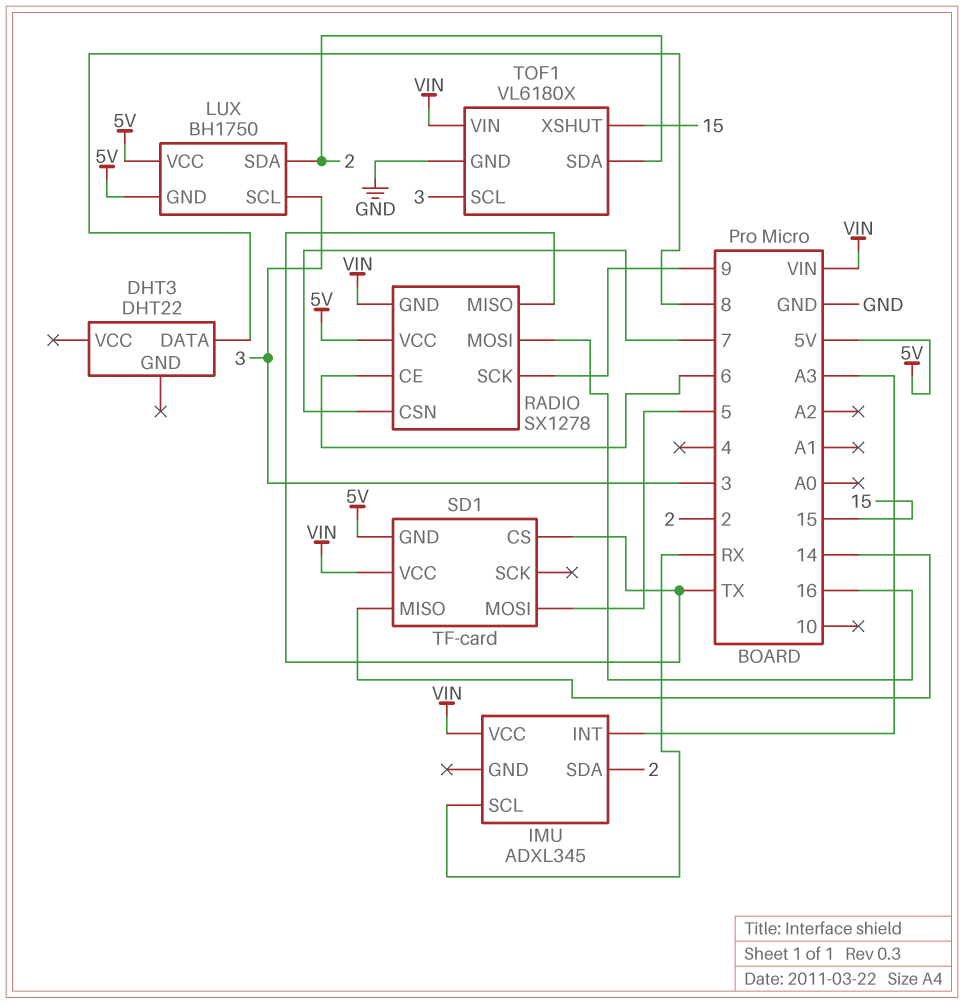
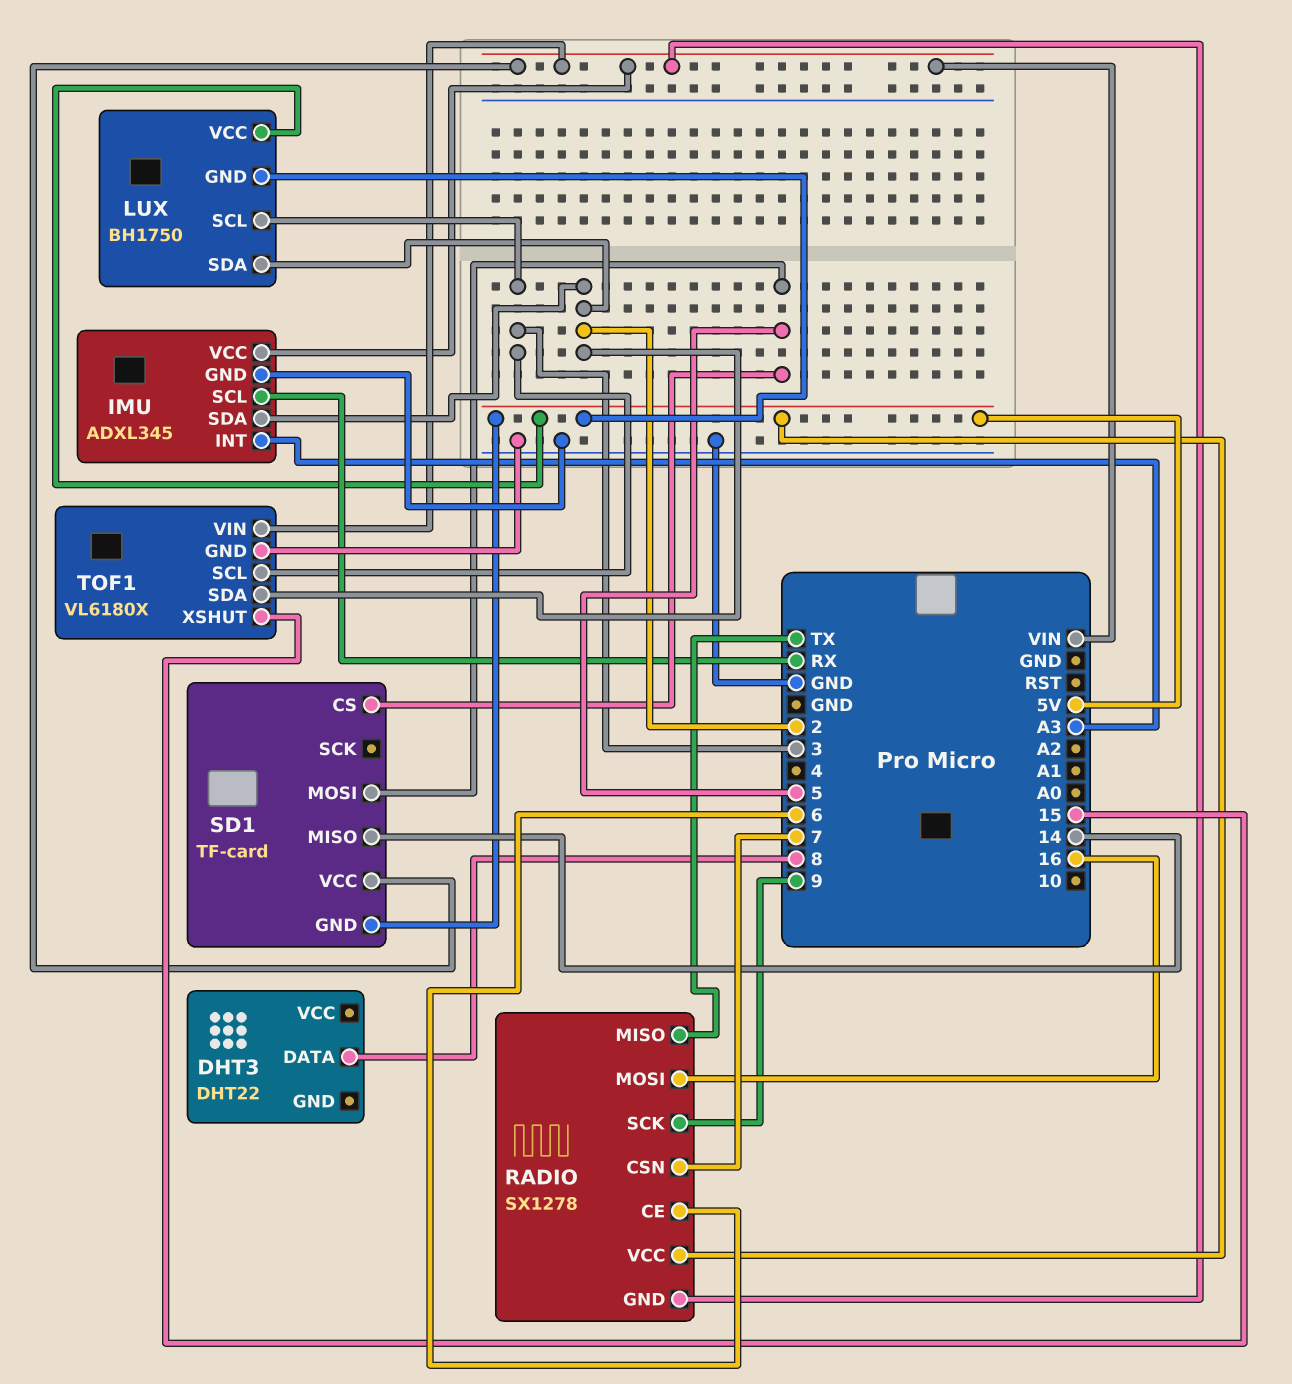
IMU pin GND: none -> GND
SD1 pin CS: TX -> 5

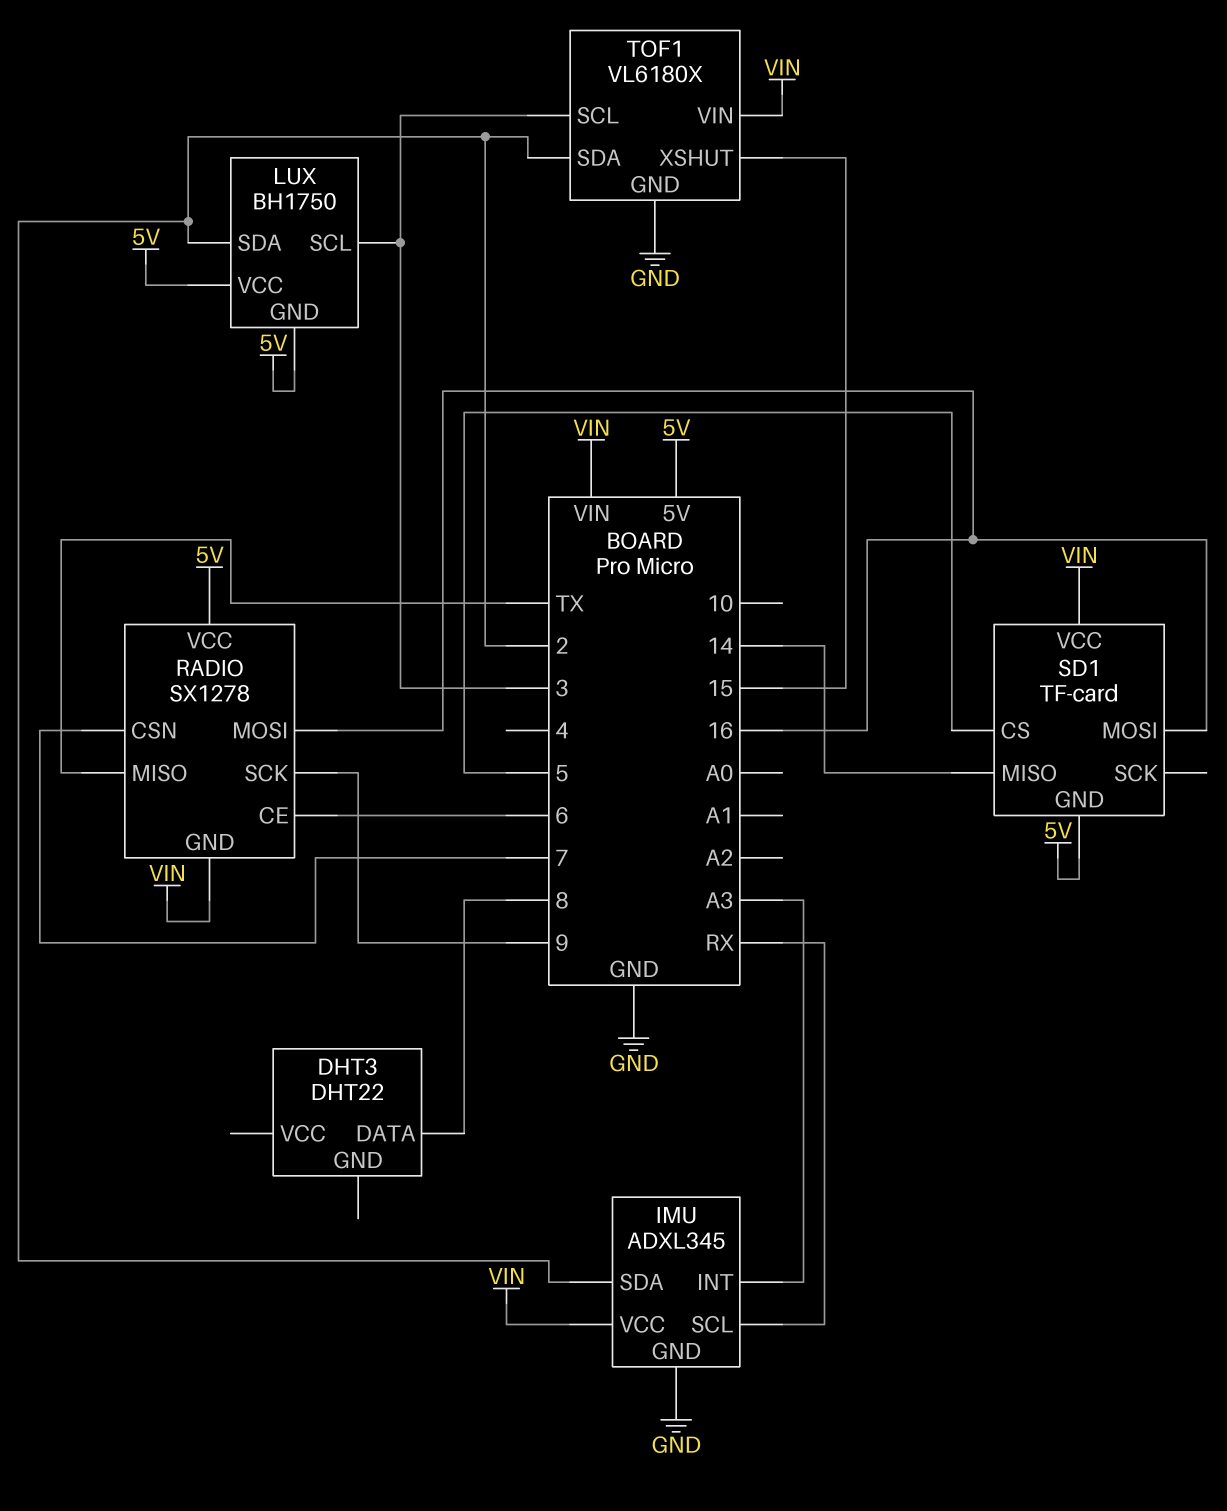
SD1 pin MOSI: 5 -> 16

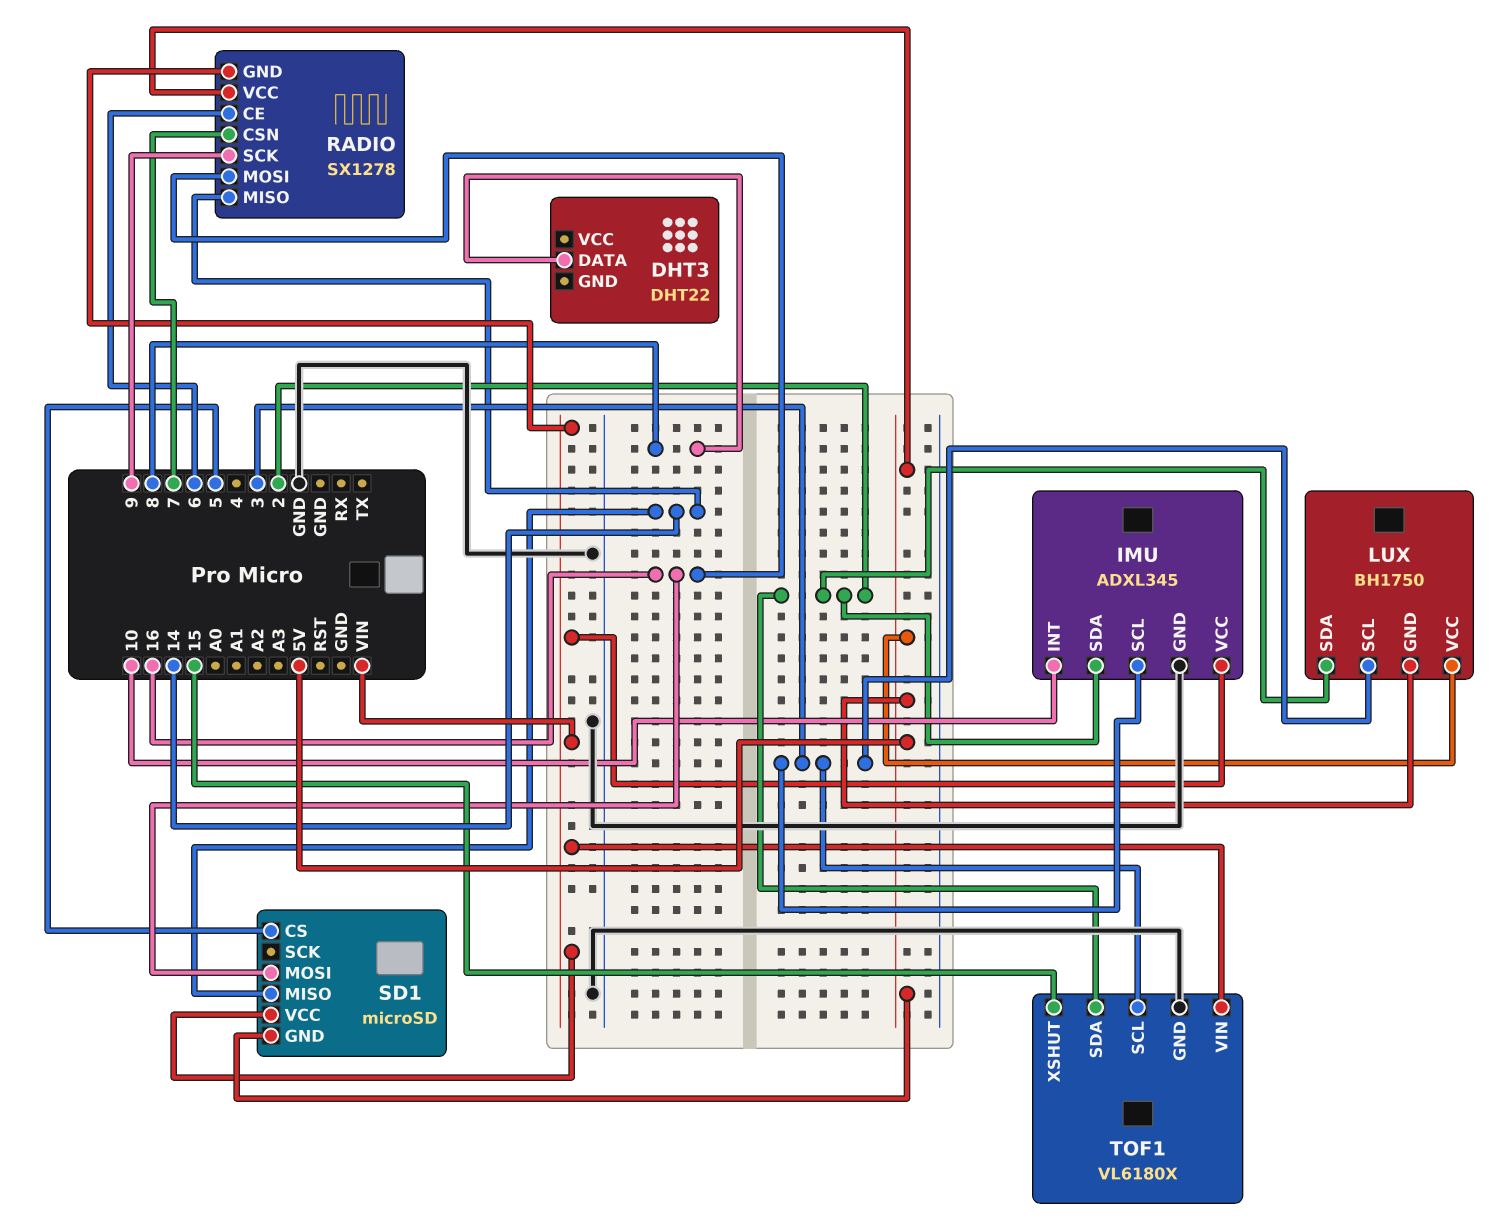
IMU pin INT: A3 -> 10
IMU pin SCL: RX -> 3
RADIO pin MISO: TX -> 14
SD1: TF-card -> microSD

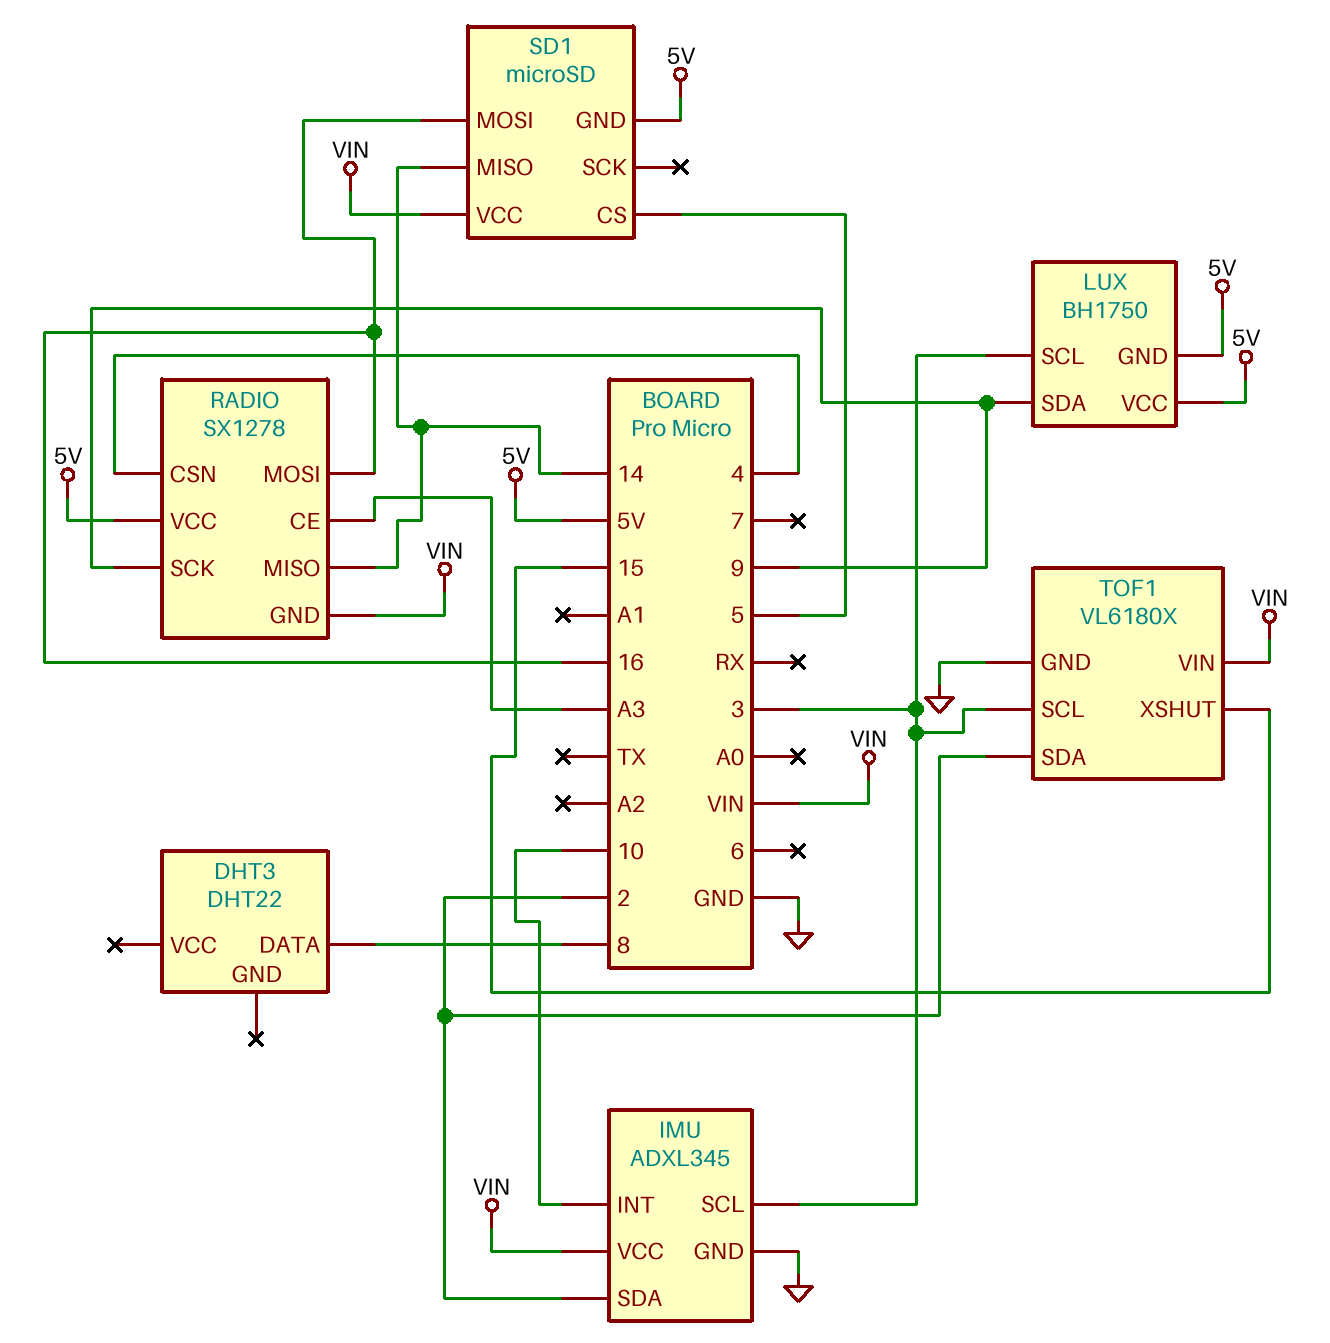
LUX pin SDA: 2 -> 9
RADIO pin CE: 6 -> A3
RADIO pin CSN: 7 -> 4

